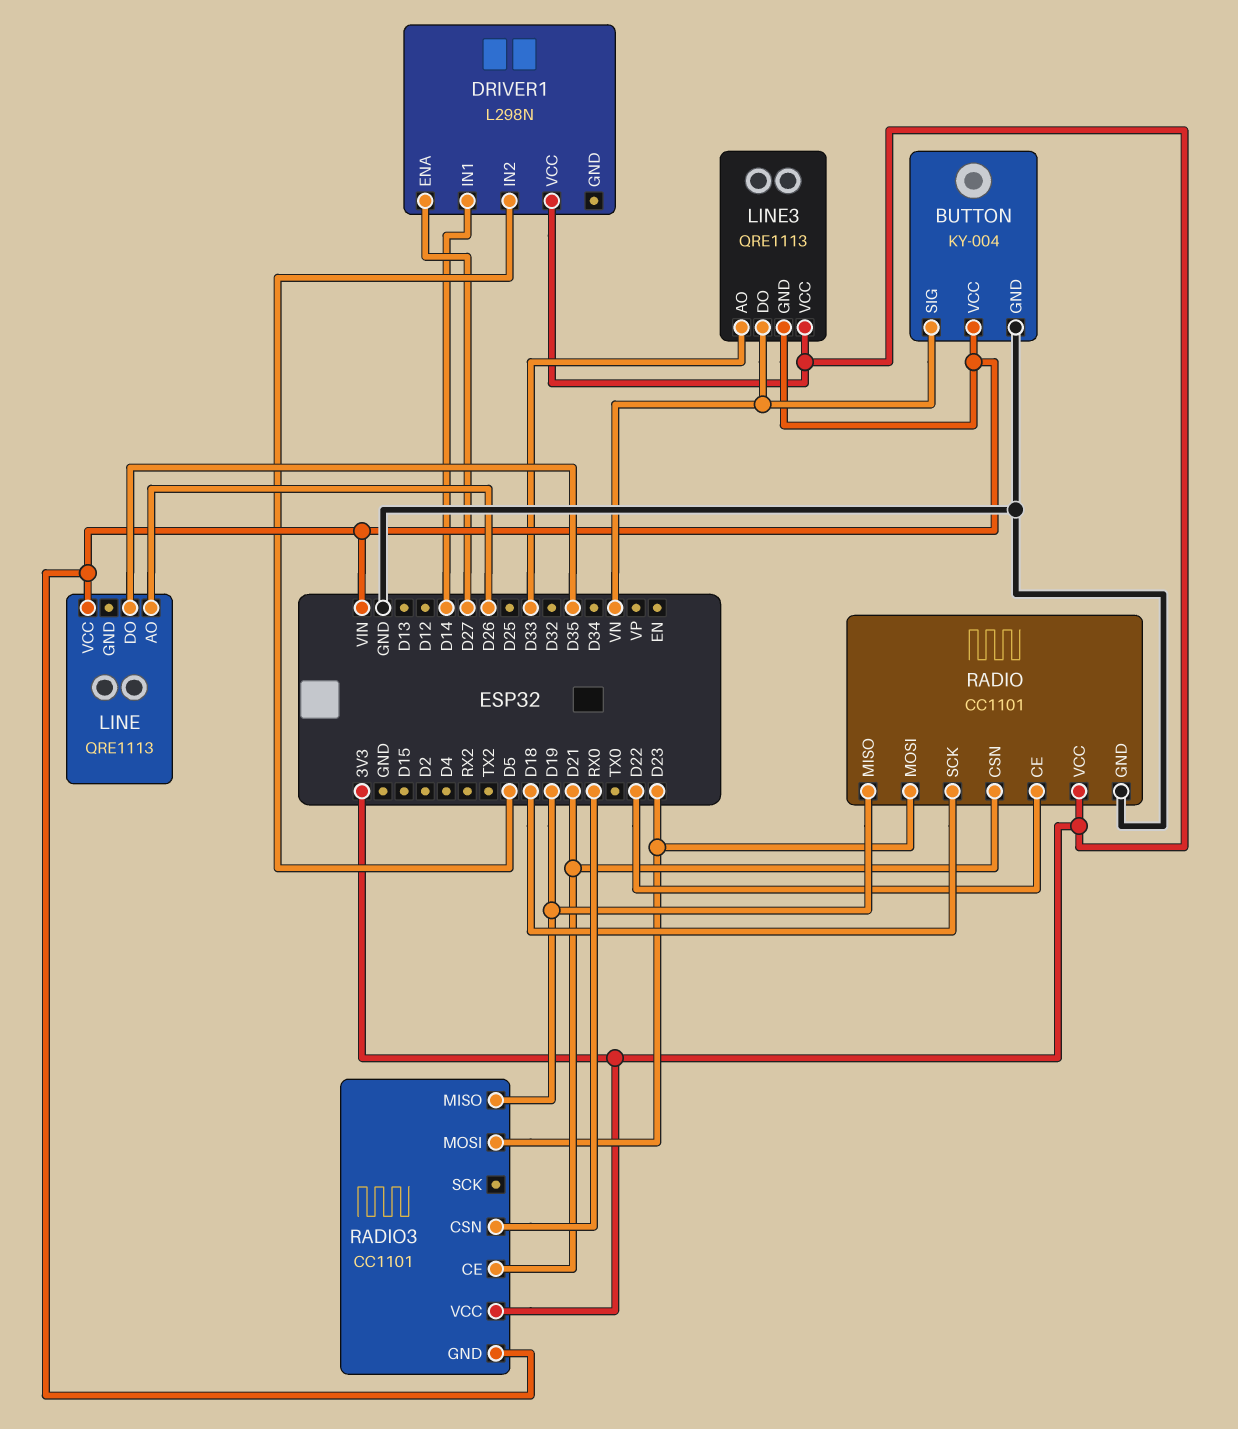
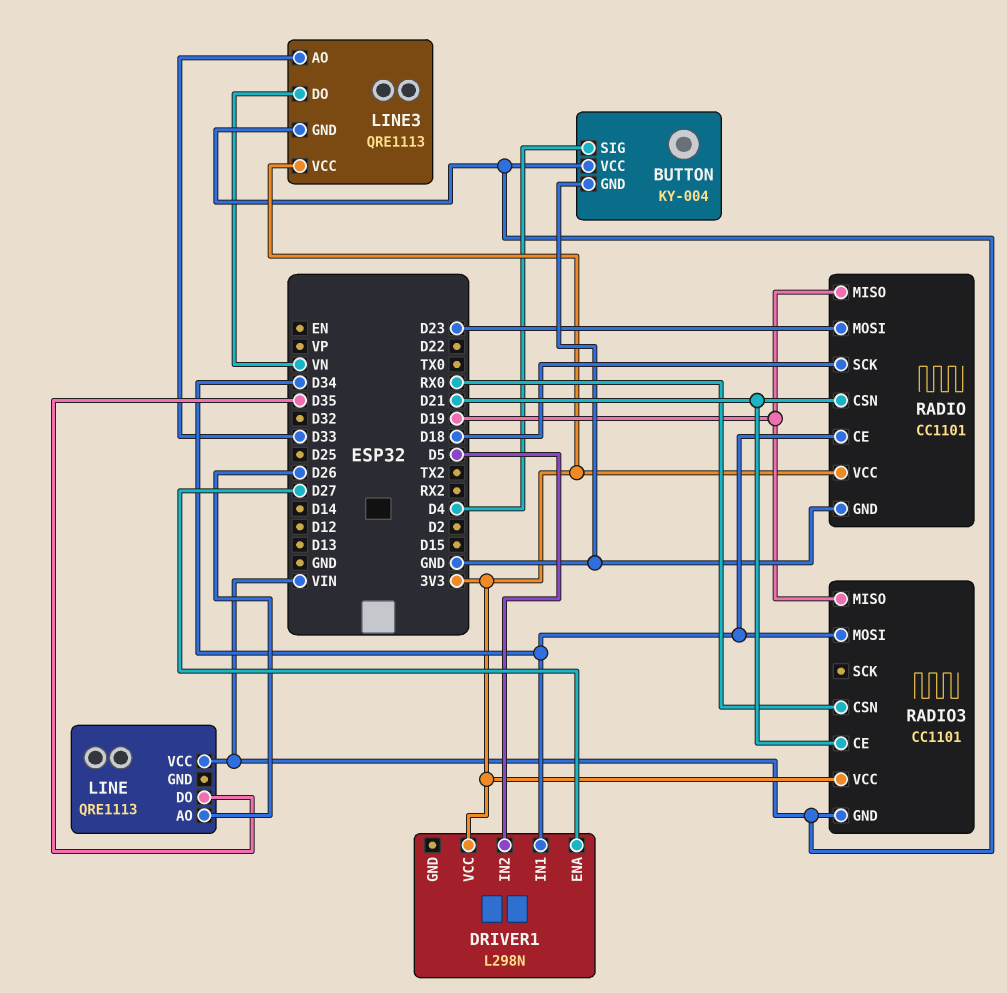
BUTTON pin SIG: VN -> D4
DRIVER1 pin IN1: D14 -> D34
RADIO pin CE: D22 -> D34
RADIO3 pin MOSI: D23 -> D34

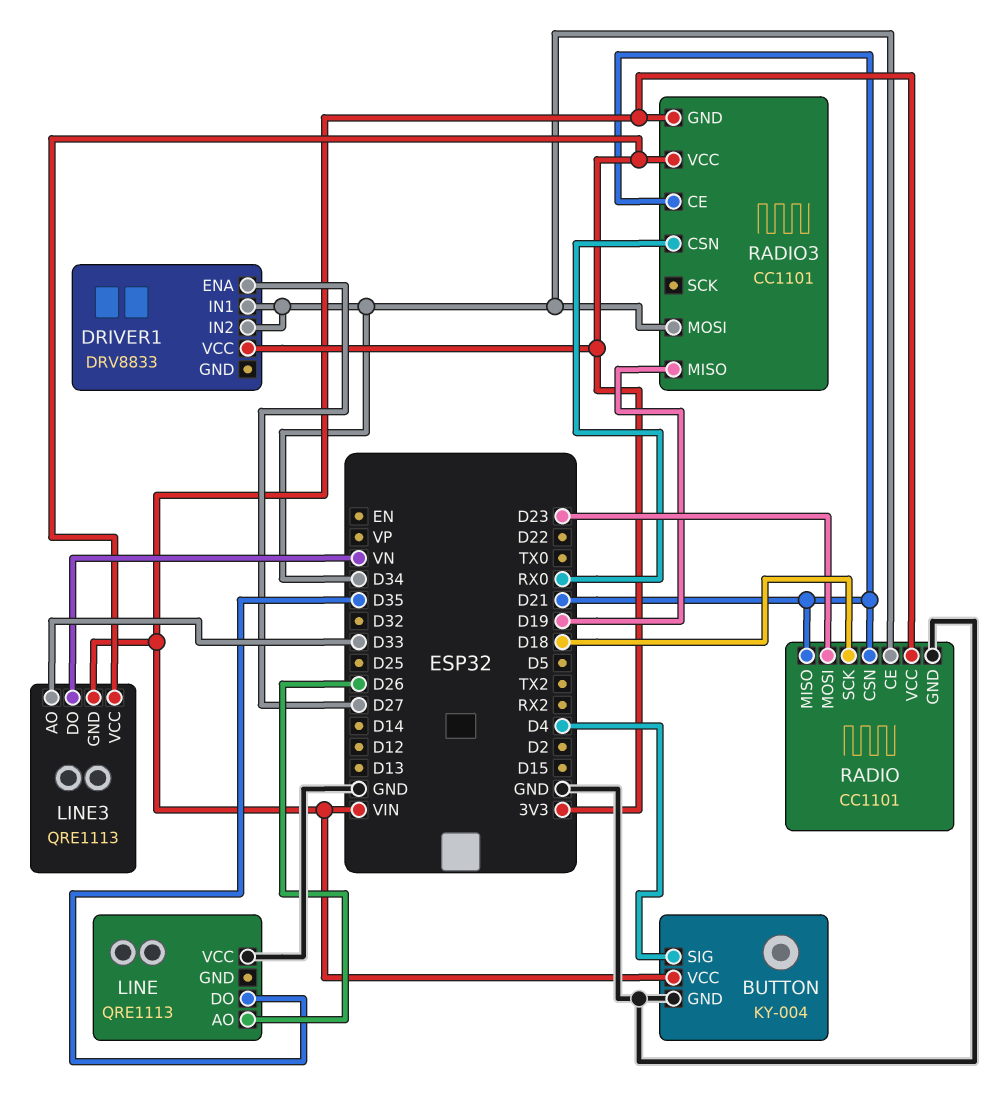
DRIVER1: L298N -> DRV8833
DRIVER1 pin IN2: D5 -> D34
LINE pin VCC: VIN -> GND
RADIO pin MISO: D19 -> D21
RADIO pin VCC: 3V3 -> VIN

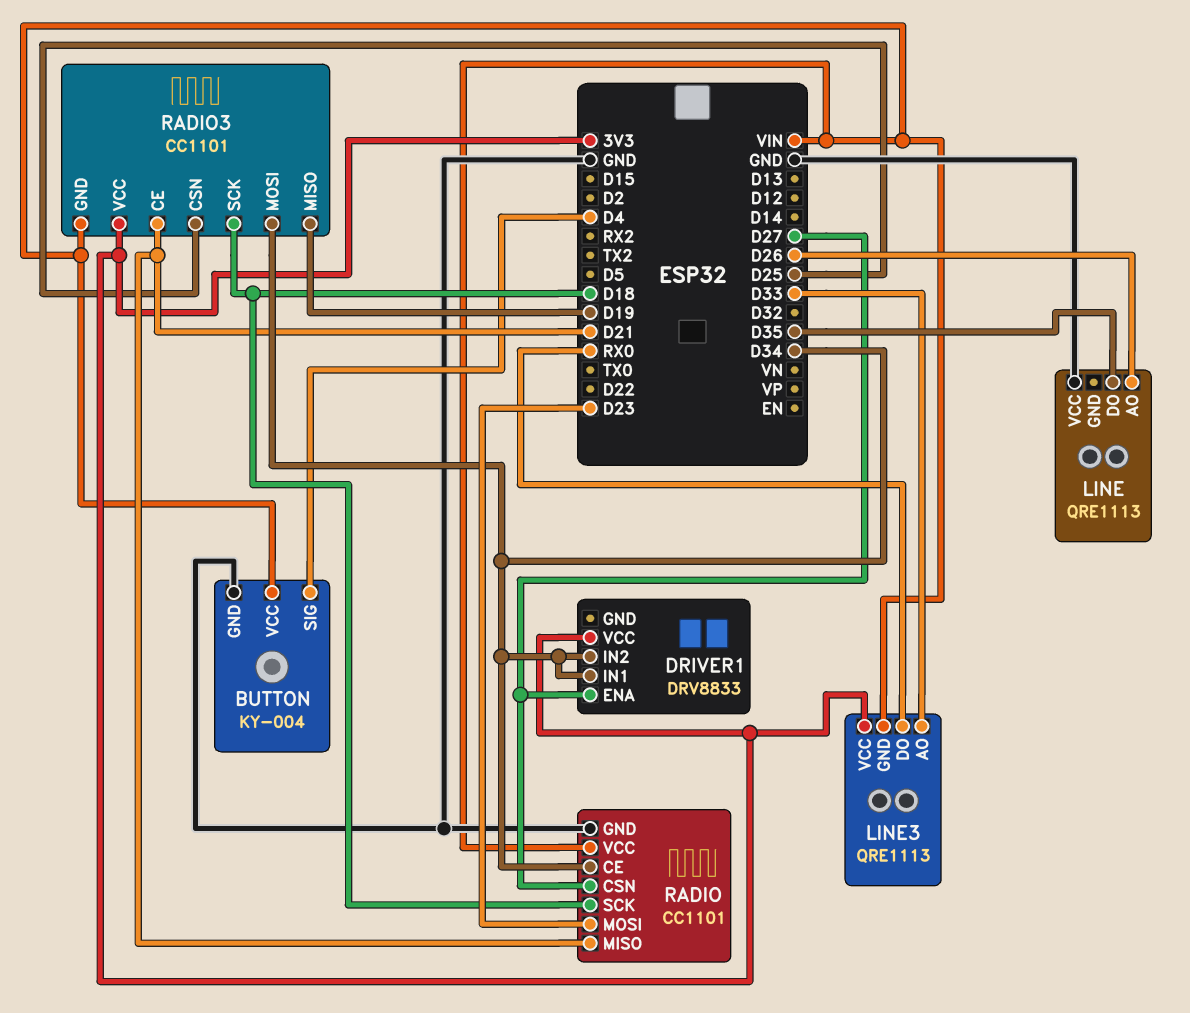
LINE3 pin DO: VN -> RX0
RADIO pin CSN: D21 -> D27
RADIO3 pin CSN: RX0 -> D25
RADIO3 pin SCK: none -> D18

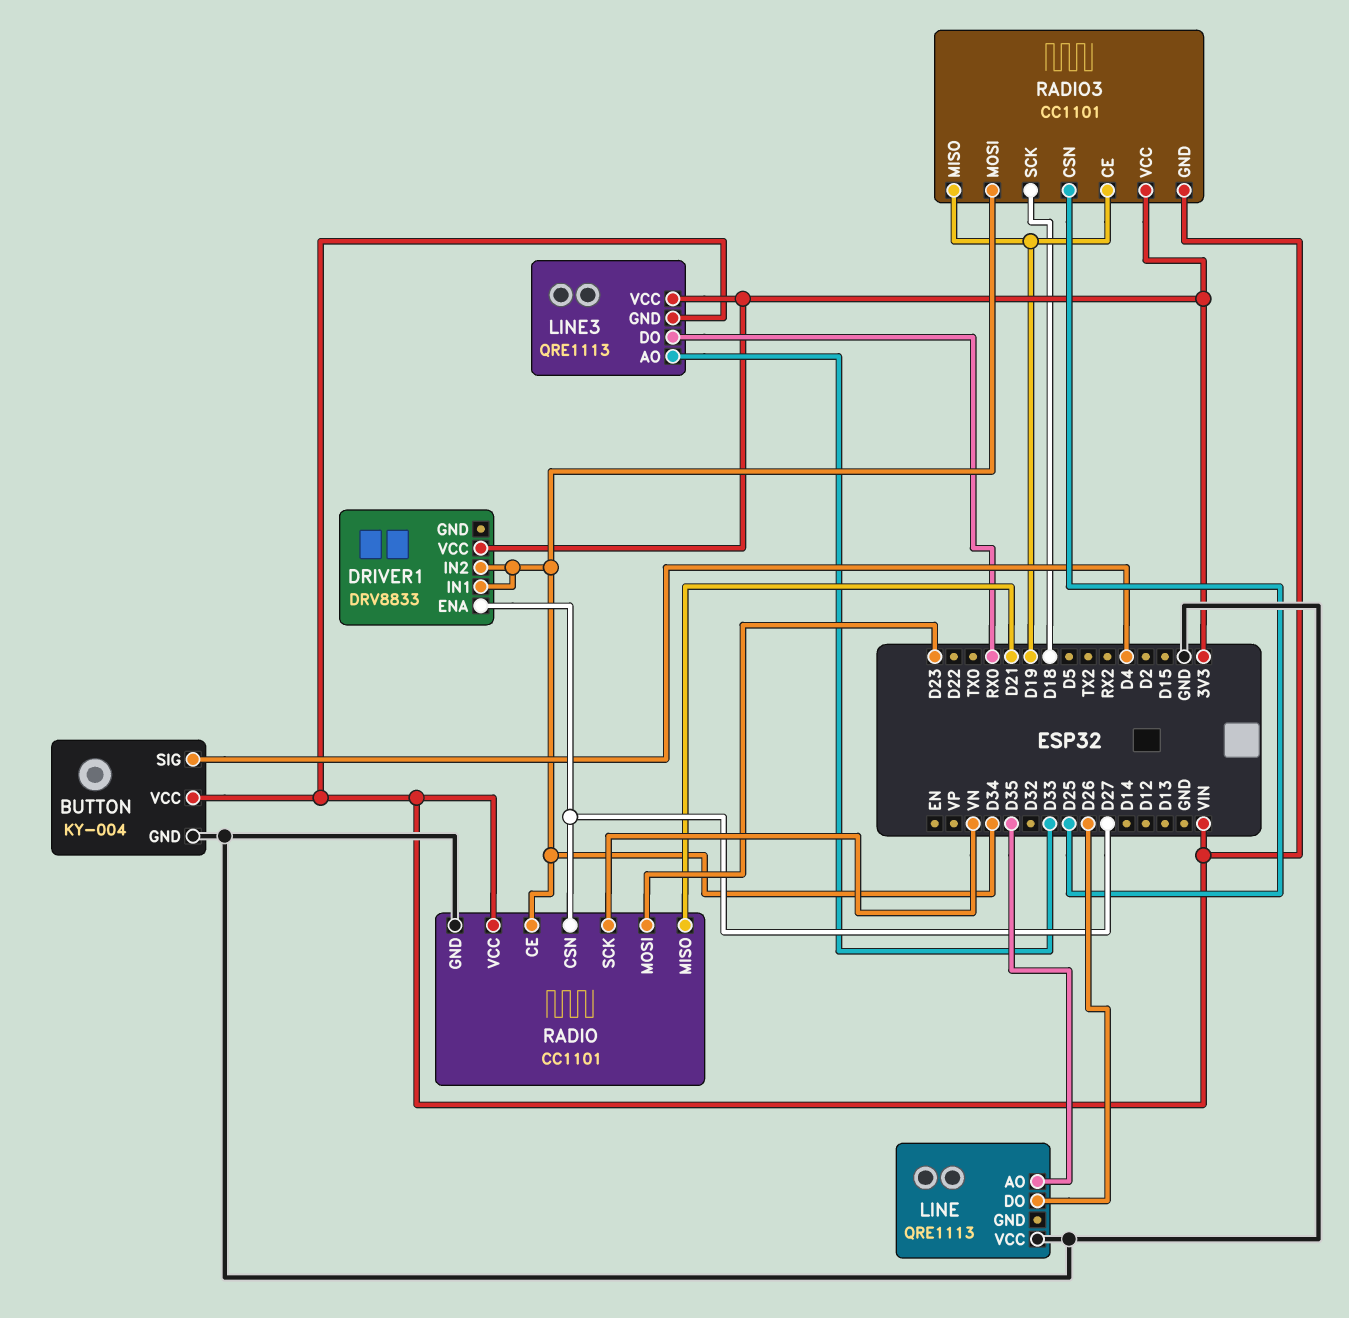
LINE pin AO: D26 -> D35
LINE pin DO: D35 -> D26
RADIO pin SCK: D18 -> VN
RADIO3 pin CE: D21 -> D19

